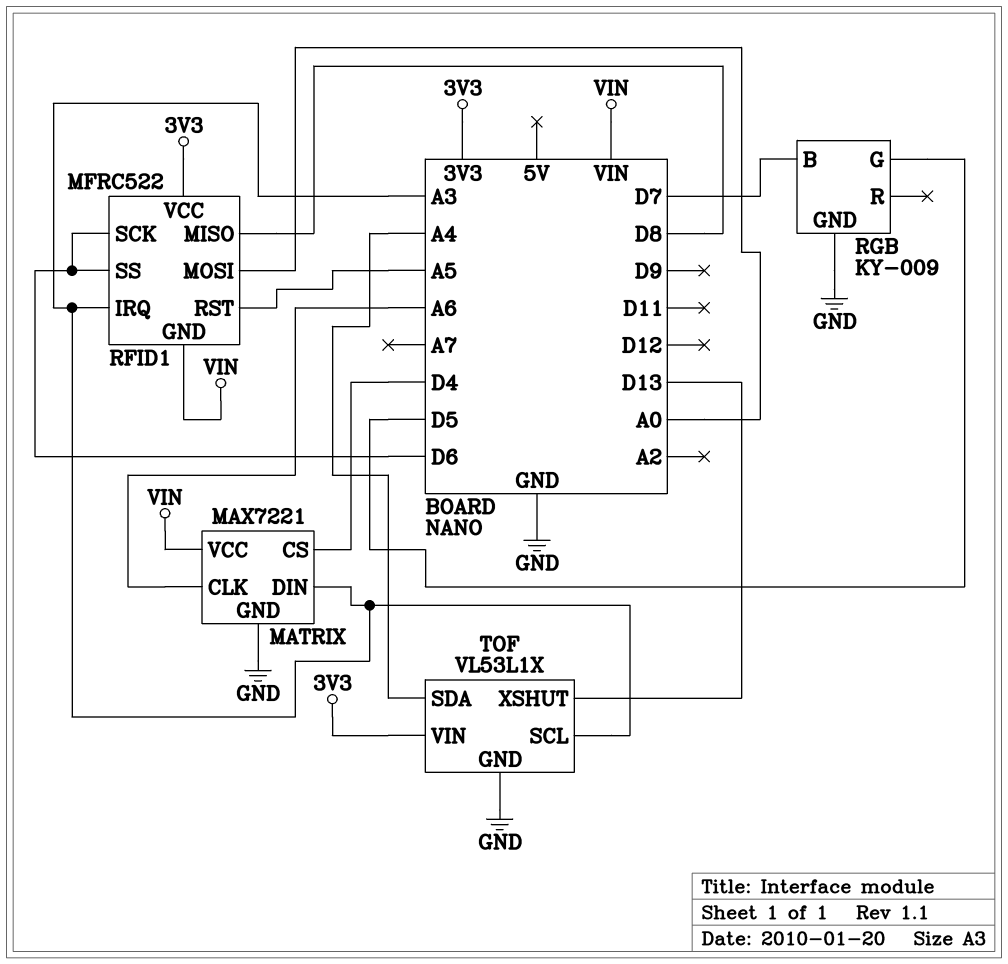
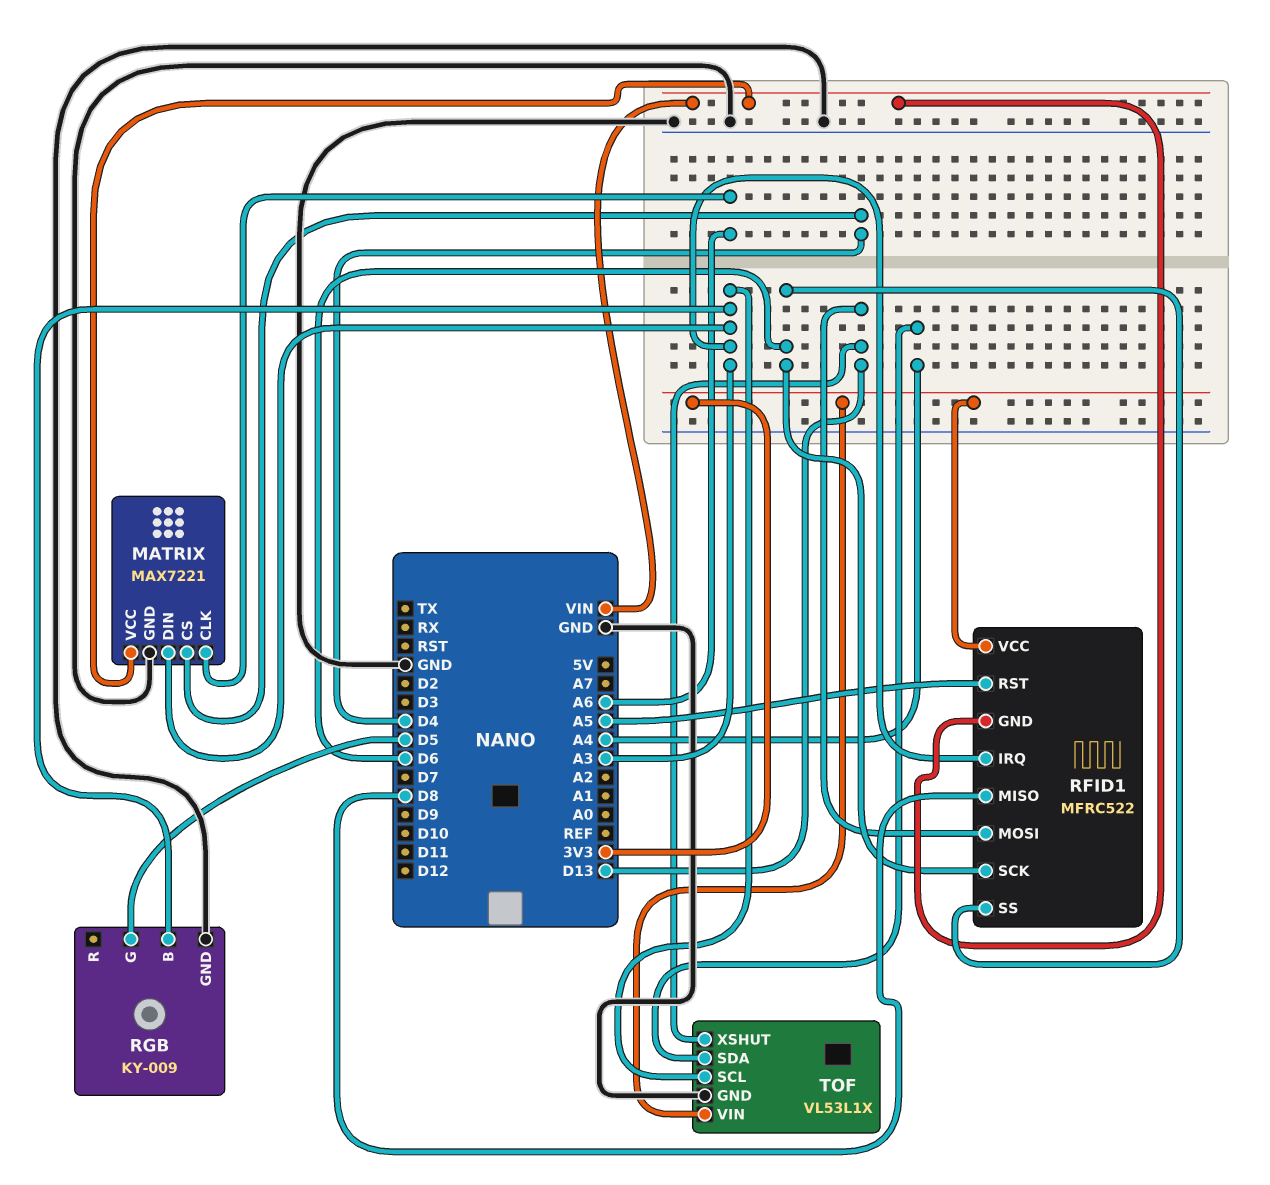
RFID1 pin MOSI: A0 -> D13
RGB pin B: D7 -> A3

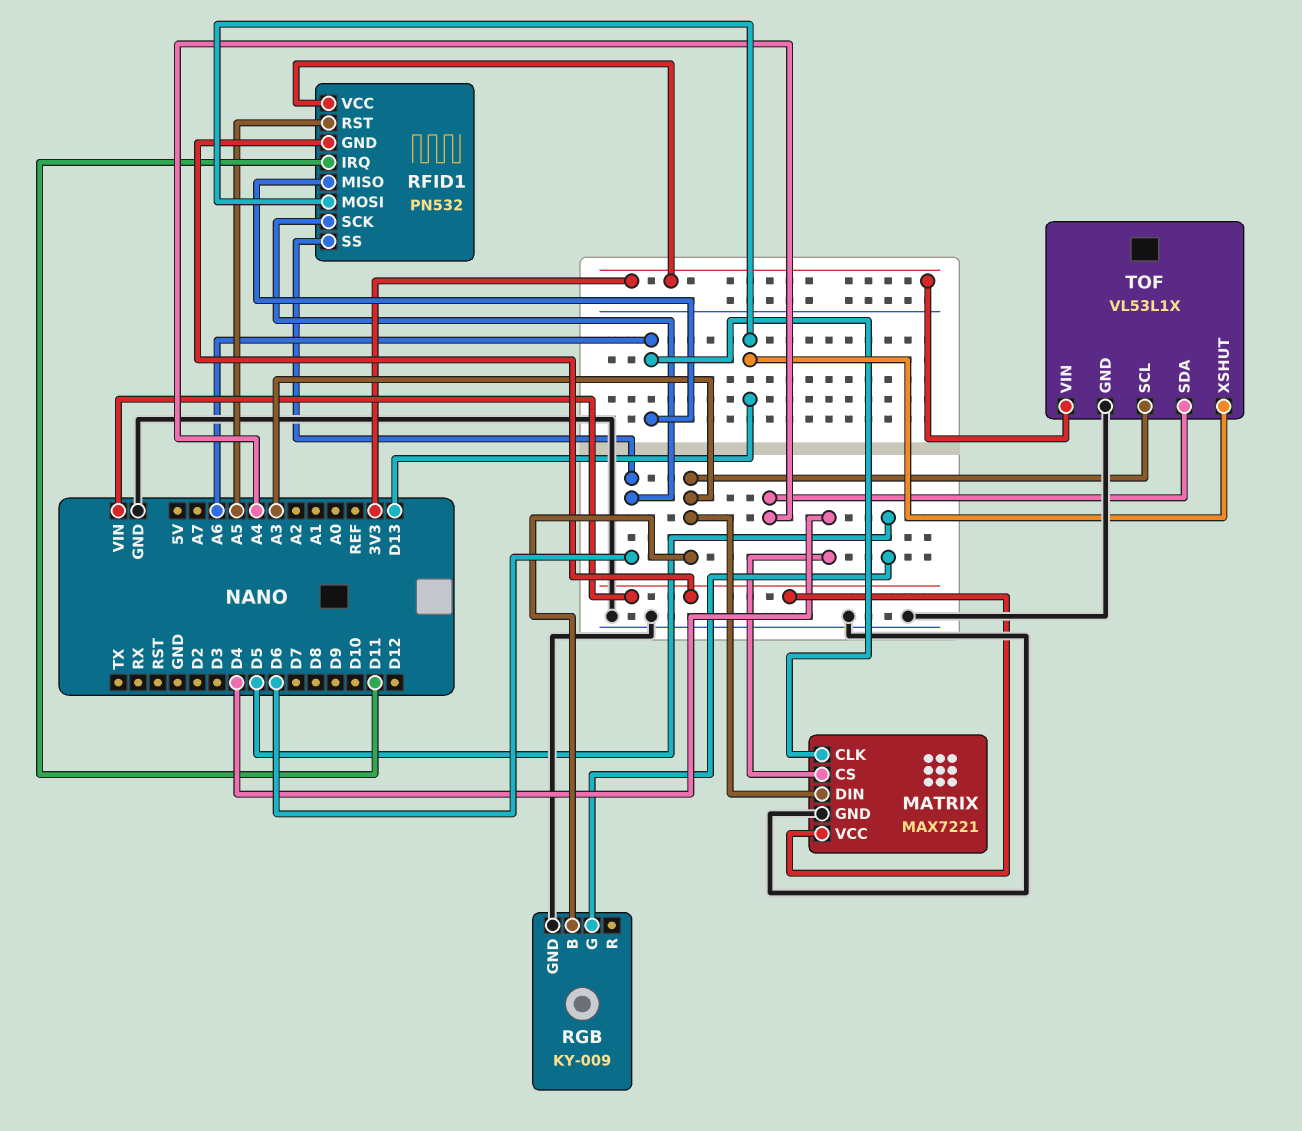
RFID1: MFRC522 -> PN532
RFID1 pin IRQ: A3 -> D11
RFID1 pin MISO: D8 -> A6

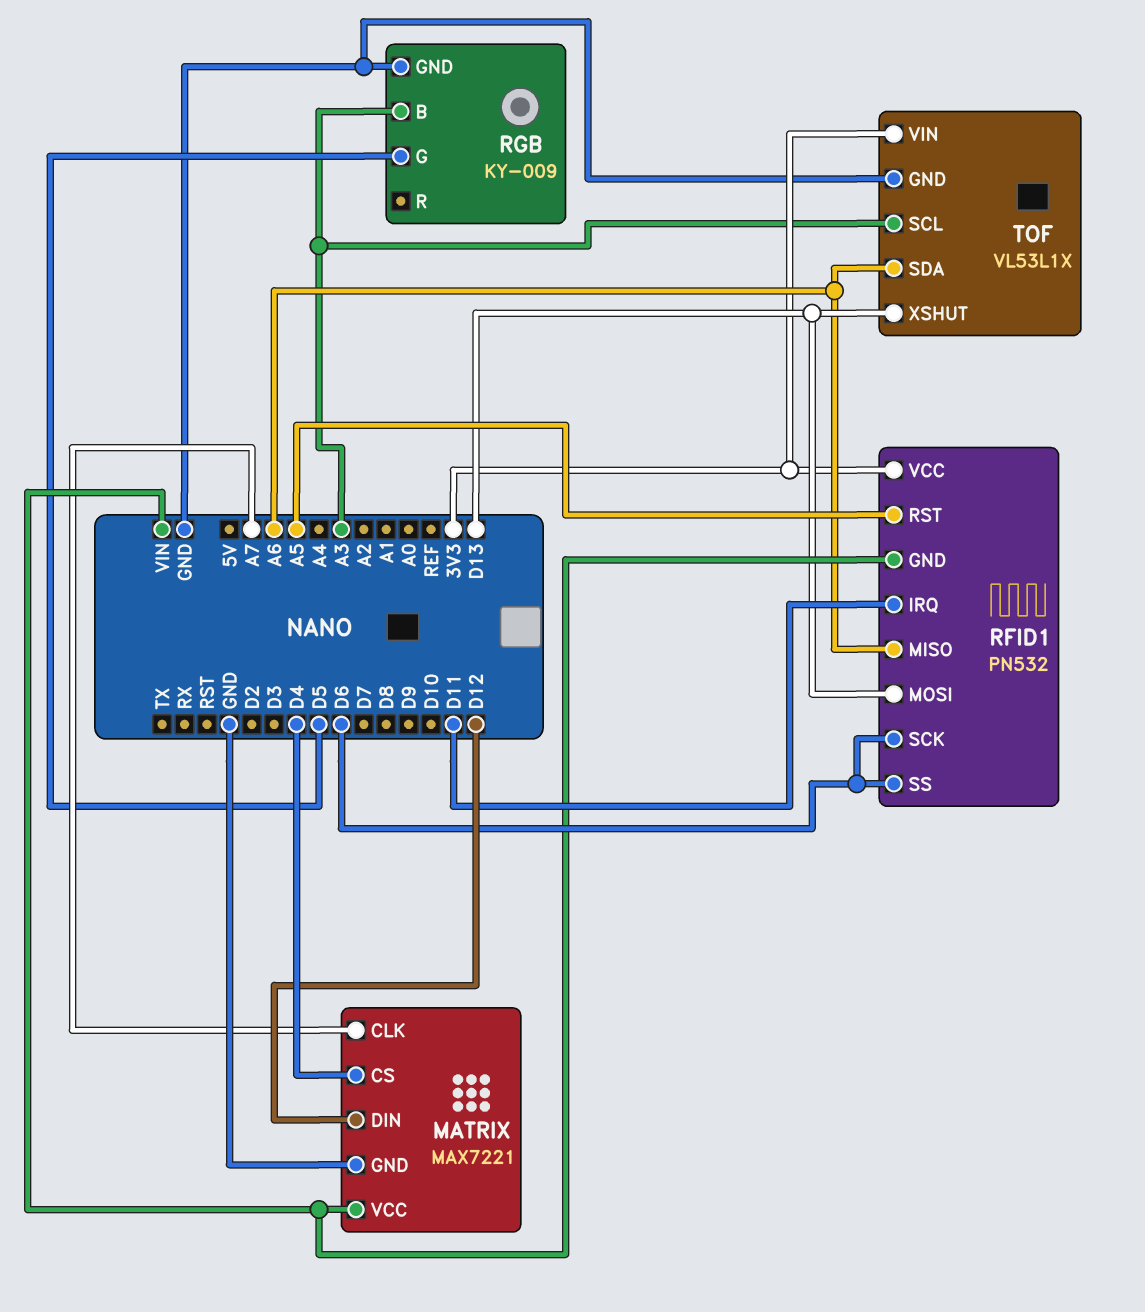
MATRIX pin CLK: A6 -> A7
MATRIX pin DIN: A3 -> D12
TOF pin SDA: A4 -> A6

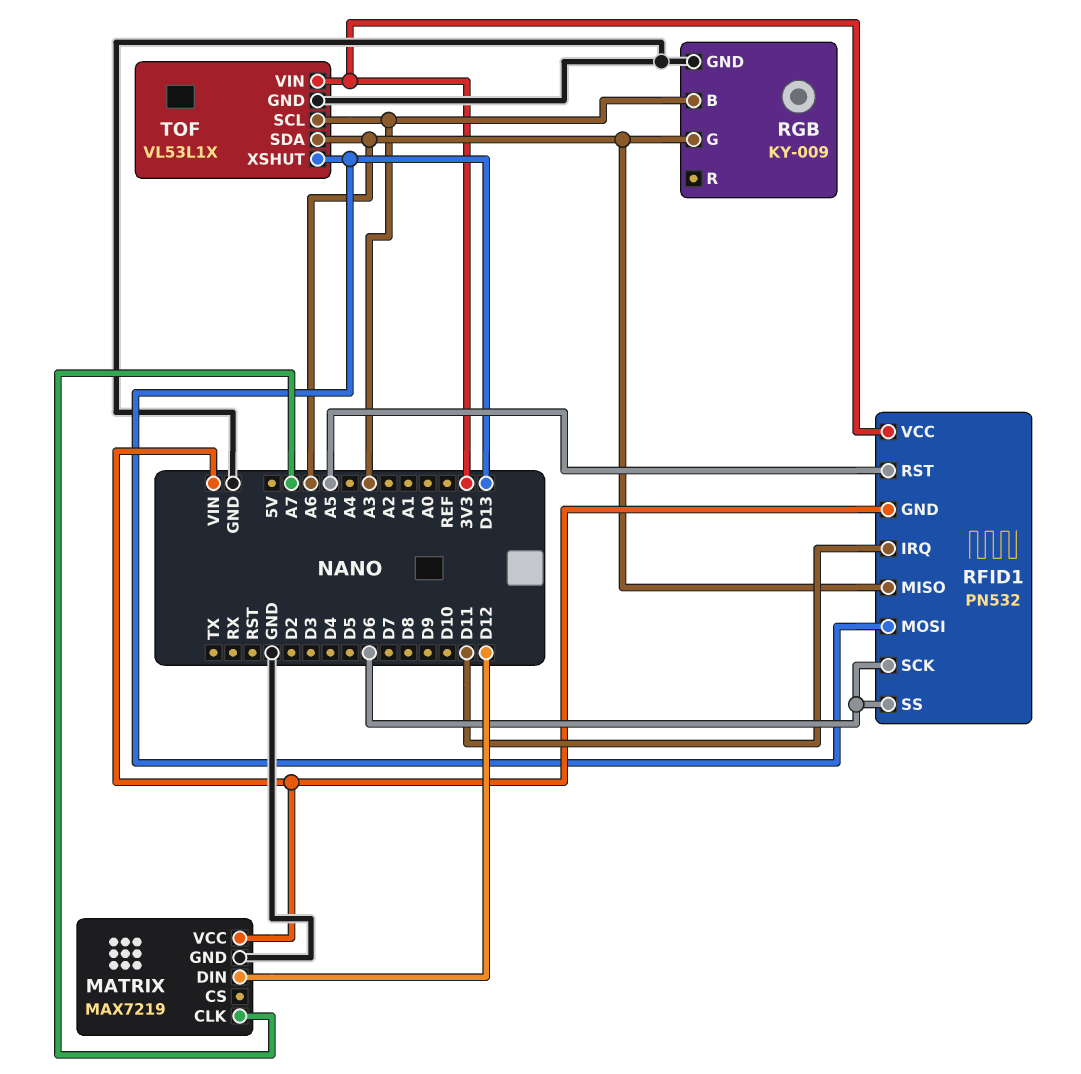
MATRIX: MAX7221 -> MAX7219
MATRIX pin CS: D4 -> none
RGB pin G: D5 -> A6

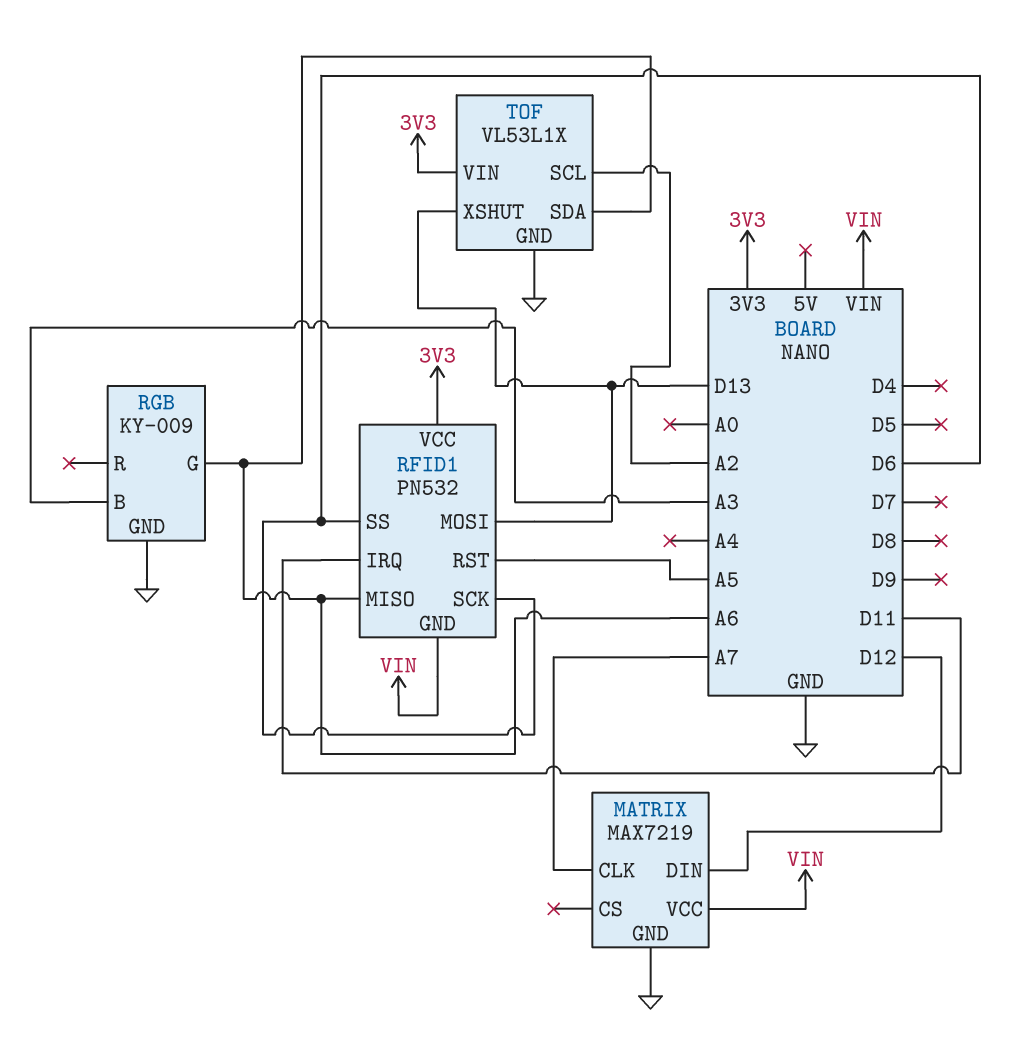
TOF pin SCL: A3 -> A2

